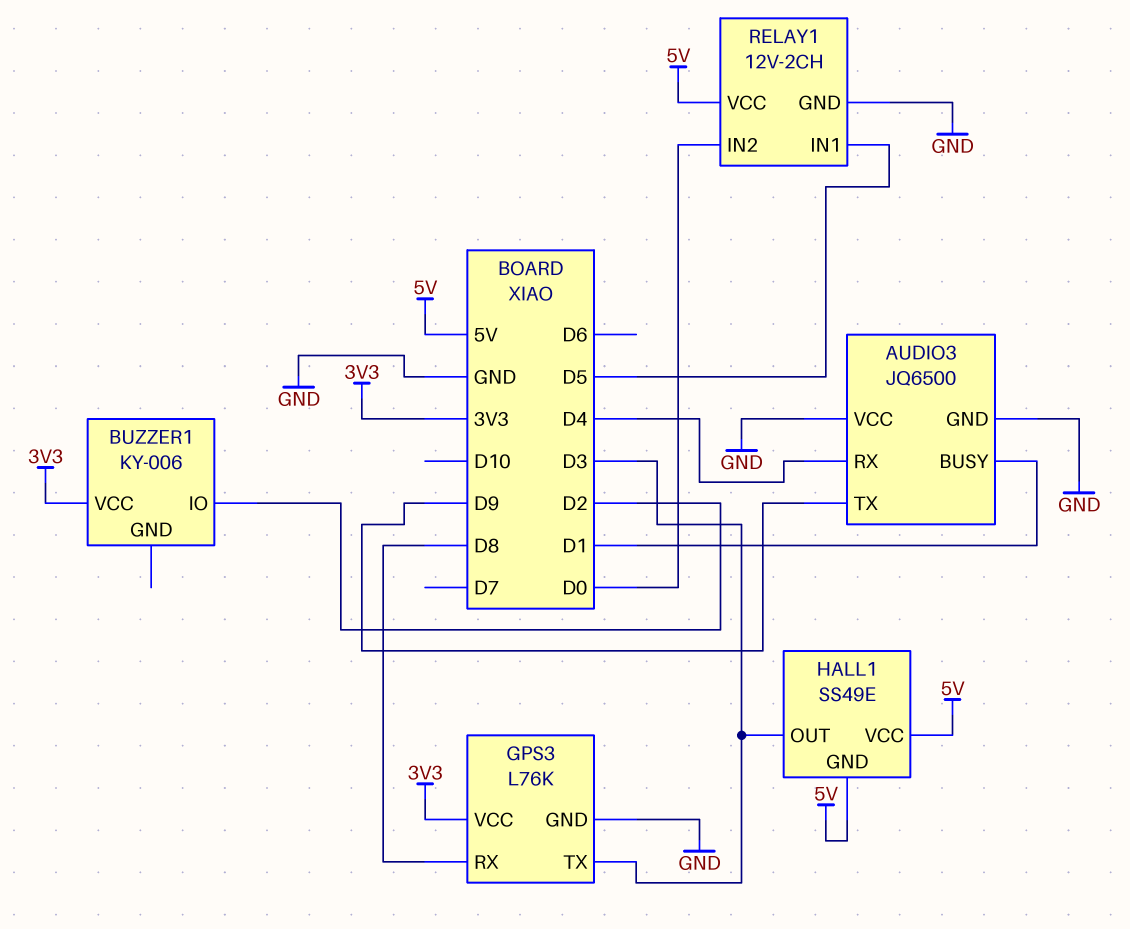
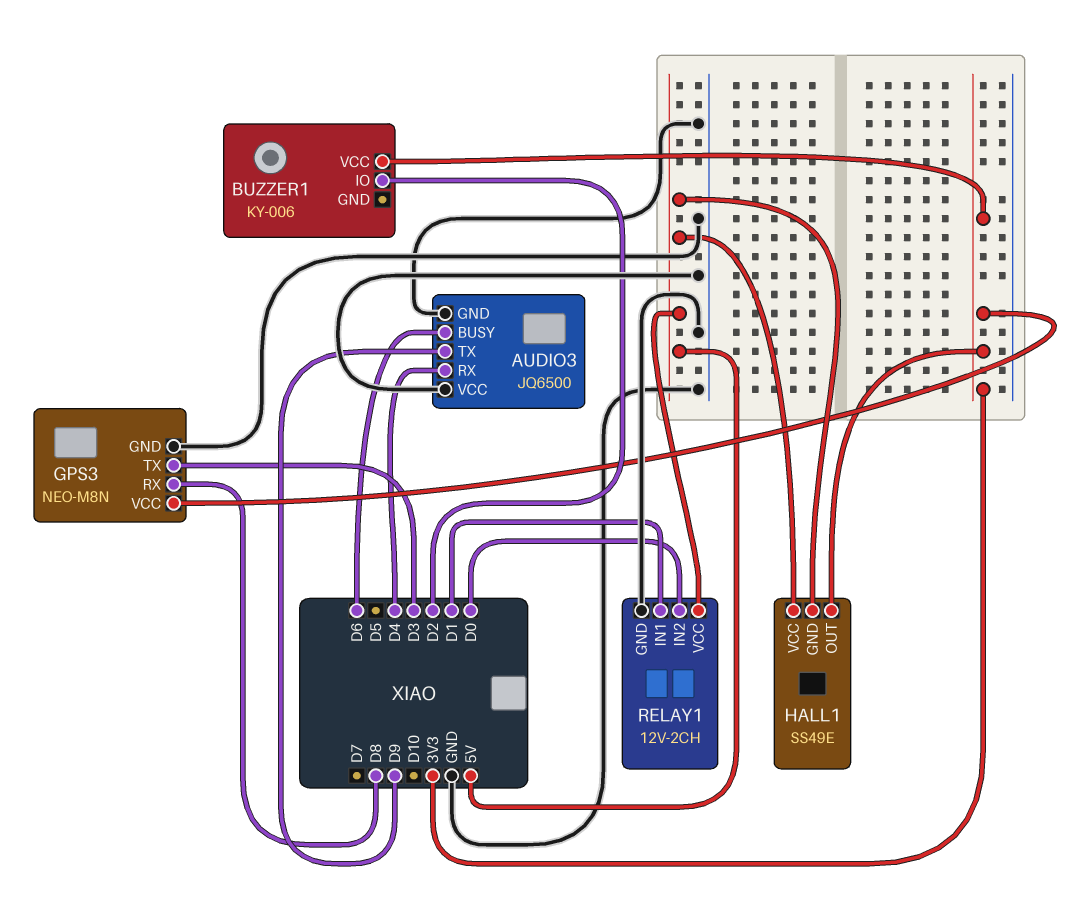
AUDIO3 pin BUSY: D1 -> D6
GPS3: L76K -> NEO-M8N
HALL1 pin OUT: D3 -> 3V3
RELAY1 pin IN1: D5 -> D1

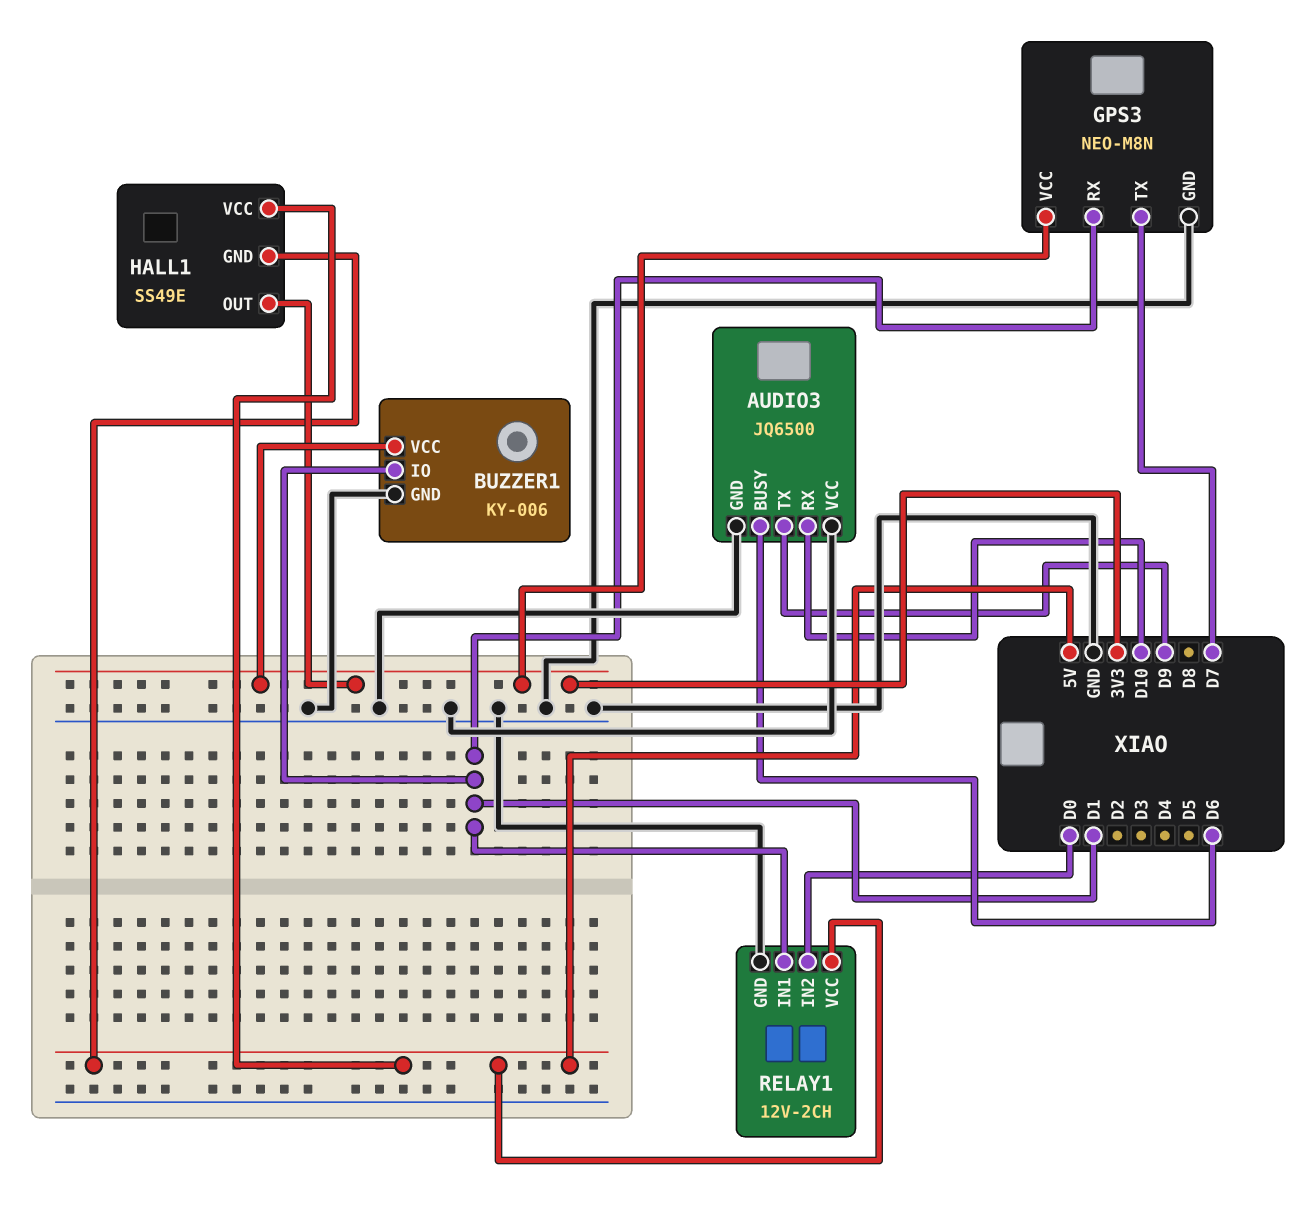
AUDIO3 pin RX: D4 -> D10
BUZZER1 pin GND: none -> GND
BUZZER1 pin IO: D2 -> D1
GPS3 pin RX: D8 -> D1
GPS3 pin TX: D3 -> D7

